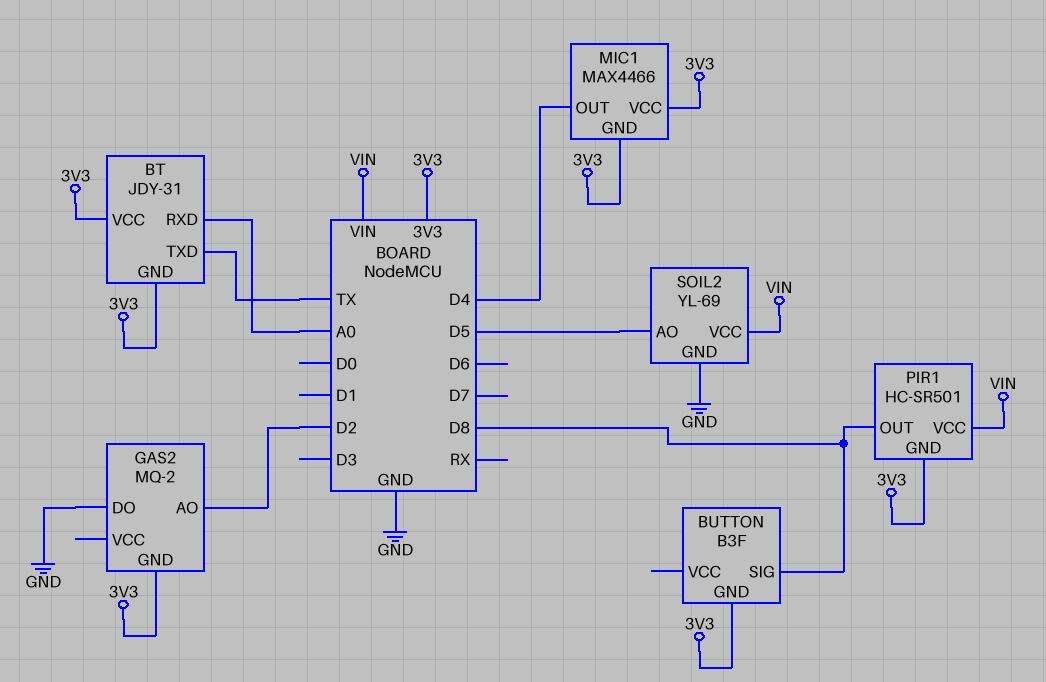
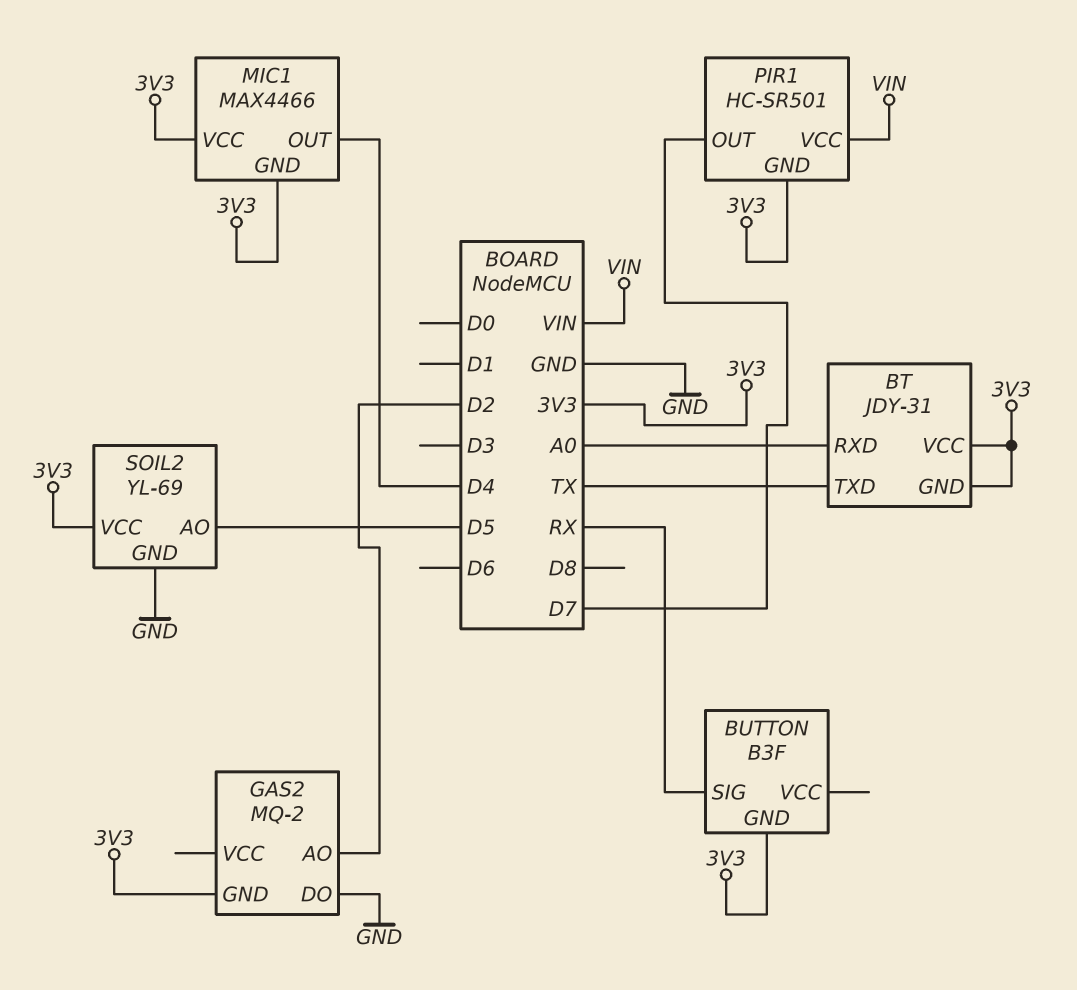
BUTTON pin SIG: D8 -> RX
PIR1 pin OUT: D8 -> D7
SOIL2 pin VCC: VIN -> 3V3

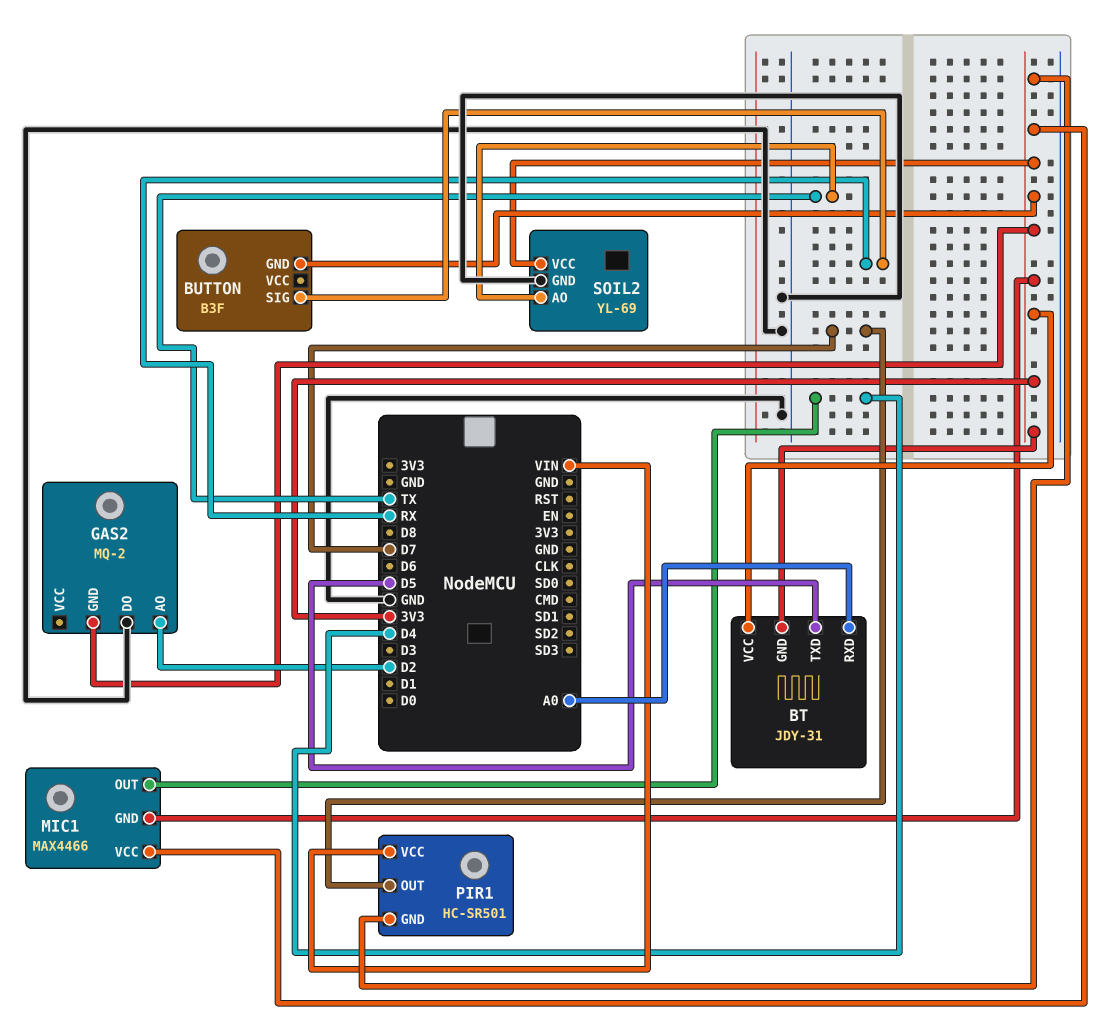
BT pin TXD: TX -> D5
SOIL2 pin AO: D5 -> TX

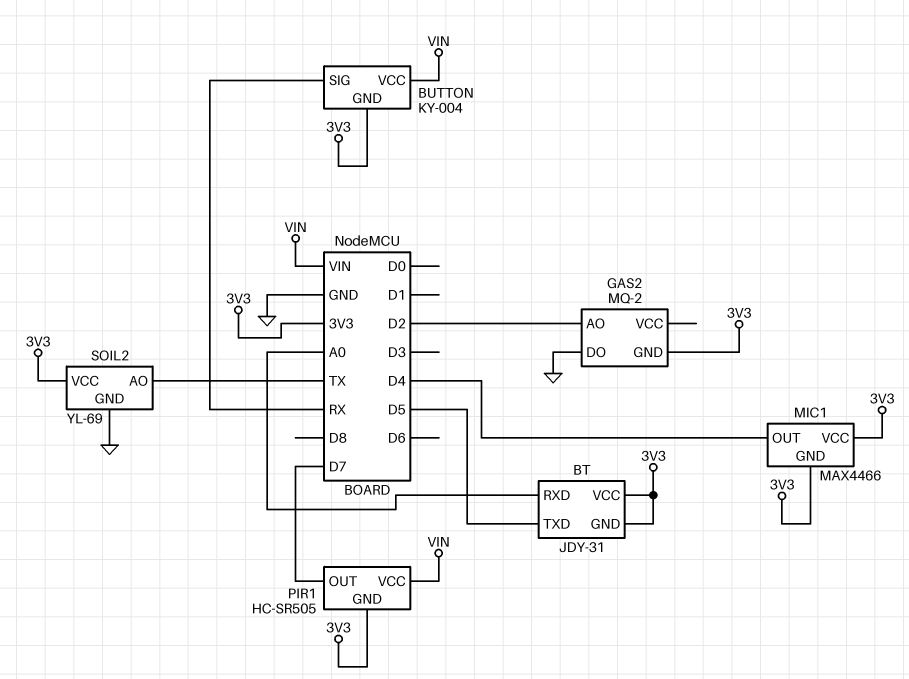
BUTTON: B3F -> KY-004
BUTTON pin VCC: none -> VIN
PIR1: HC-SR501 -> HC-SR505

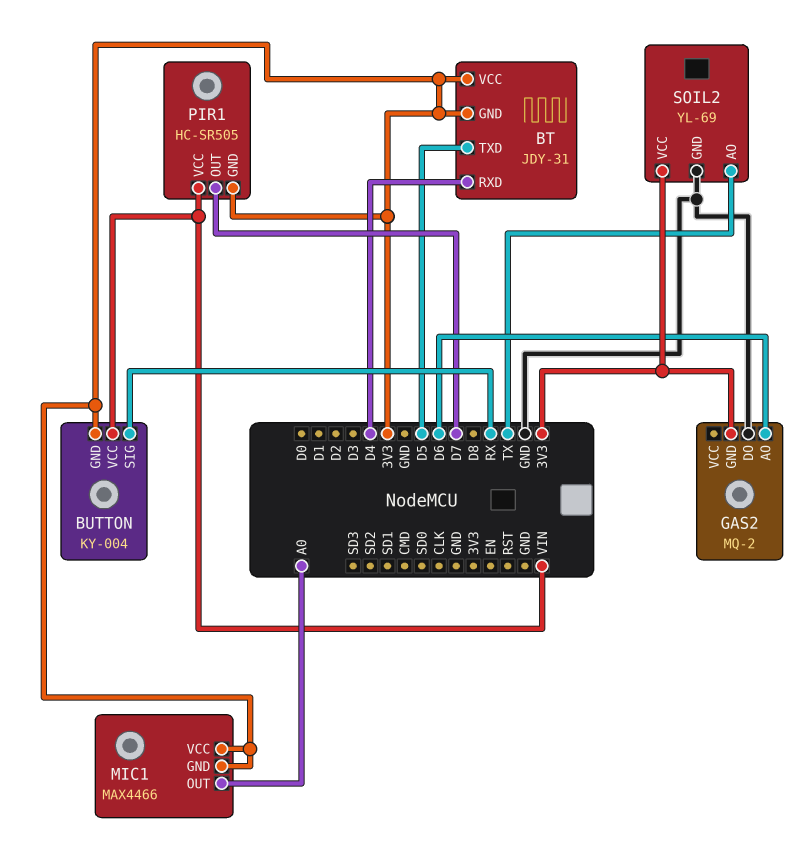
BT pin RXD: A0 -> D4
GAS2 pin AO: D2 -> D6
MIC1 pin OUT: D4 -> A0

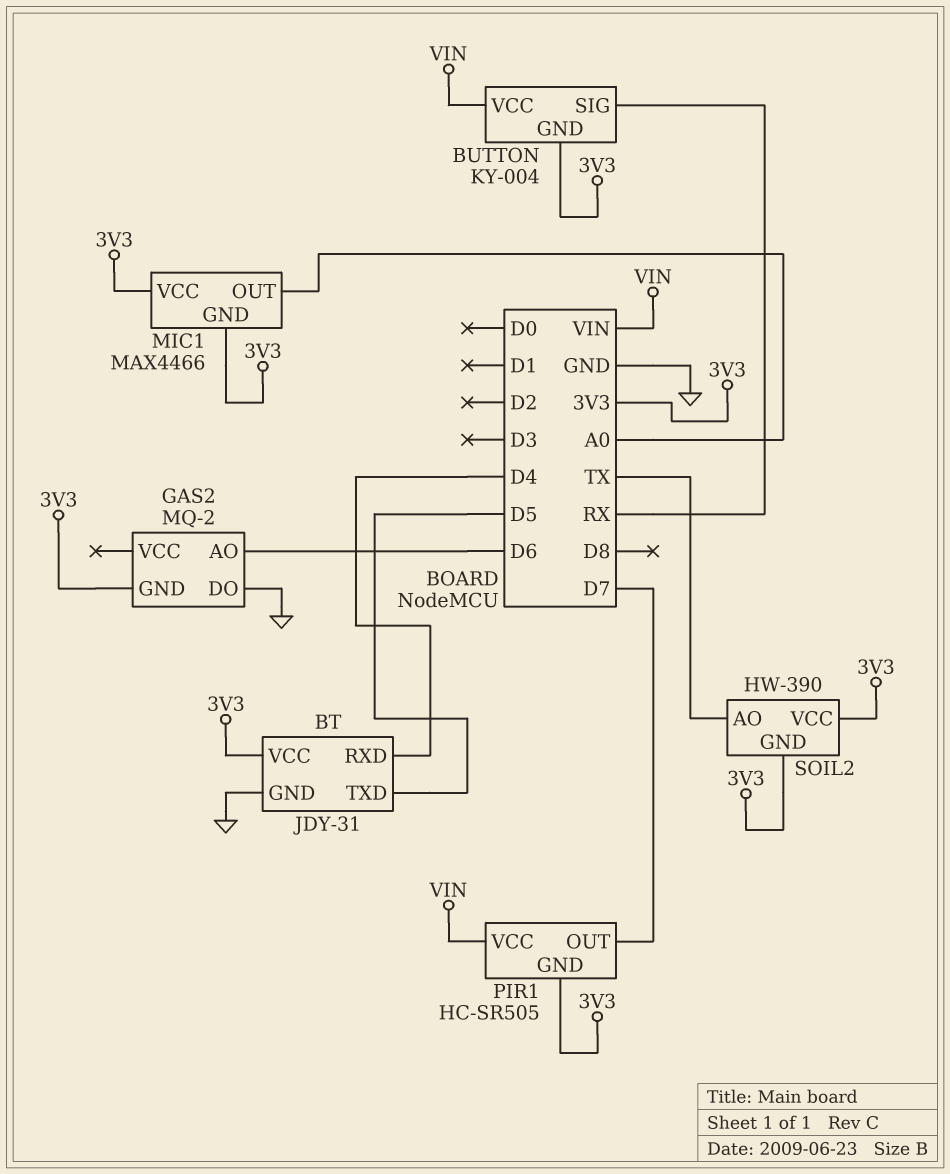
BT pin GND: 3V3 -> GND
SOIL2: YL-69 -> HW-390
SOIL2 pin GND: GND -> 3V3

